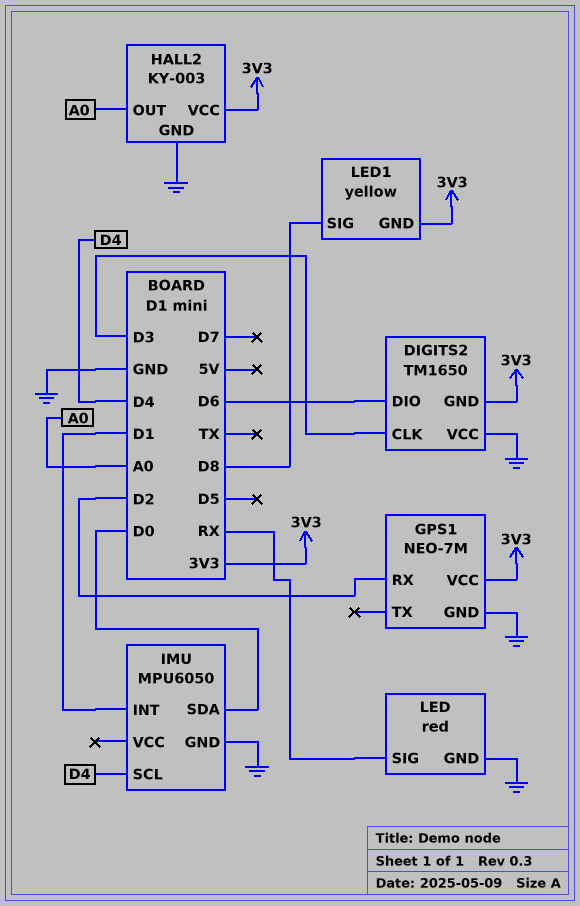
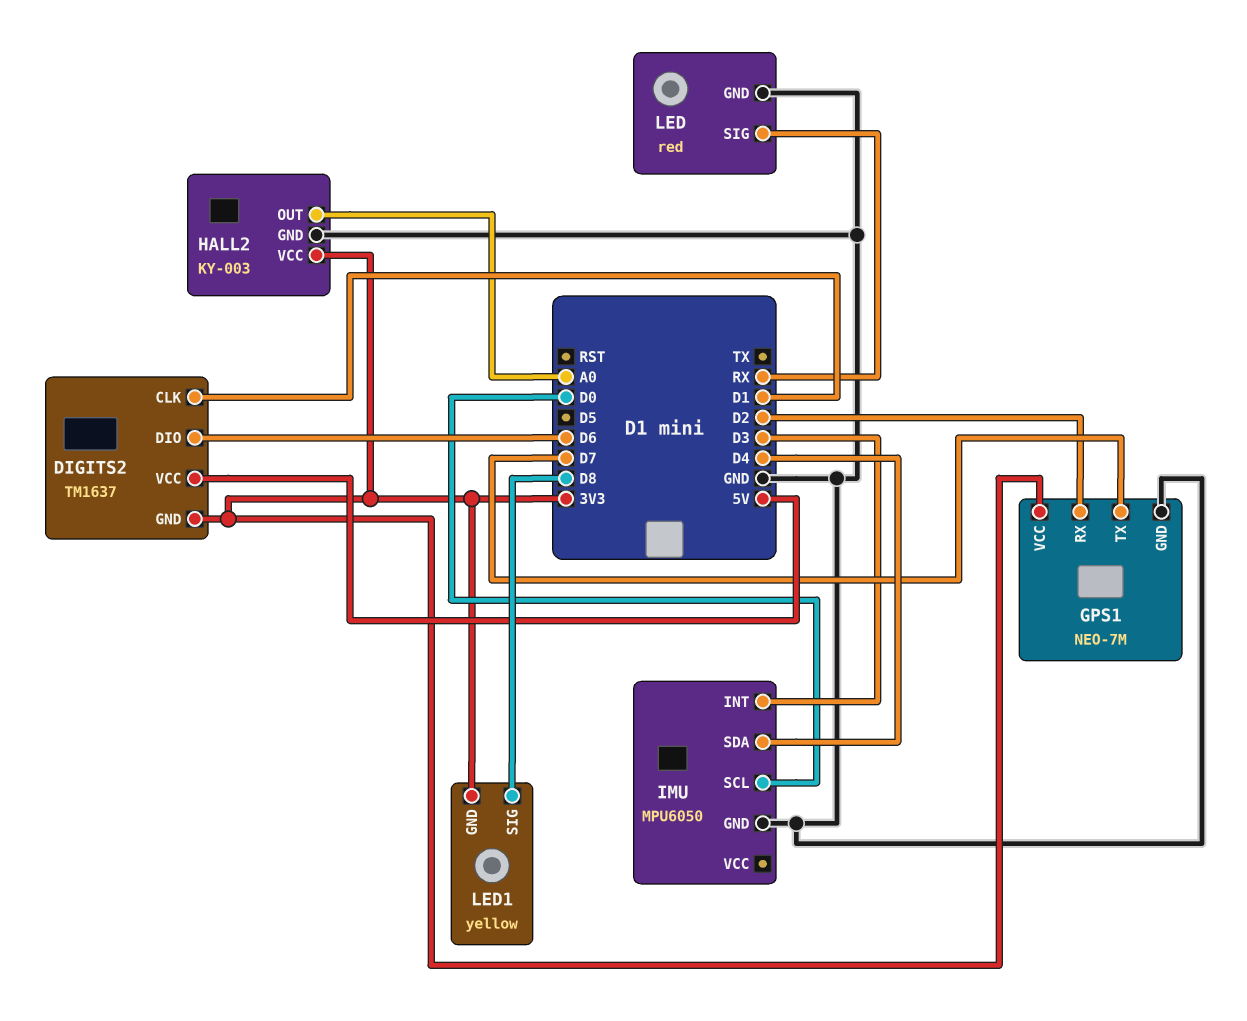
DIGITS2: TM1650 -> TM1637
DIGITS2 pin CLK: D3 -> D1
DIGITS2 pin VCC: GND -> 5V
GPS1 pin TX: none -> D7
IMU pin INT: D1 -> D3
IMU pin SCL: D4 -> D0
IMU pin SDA: D0 -> D4

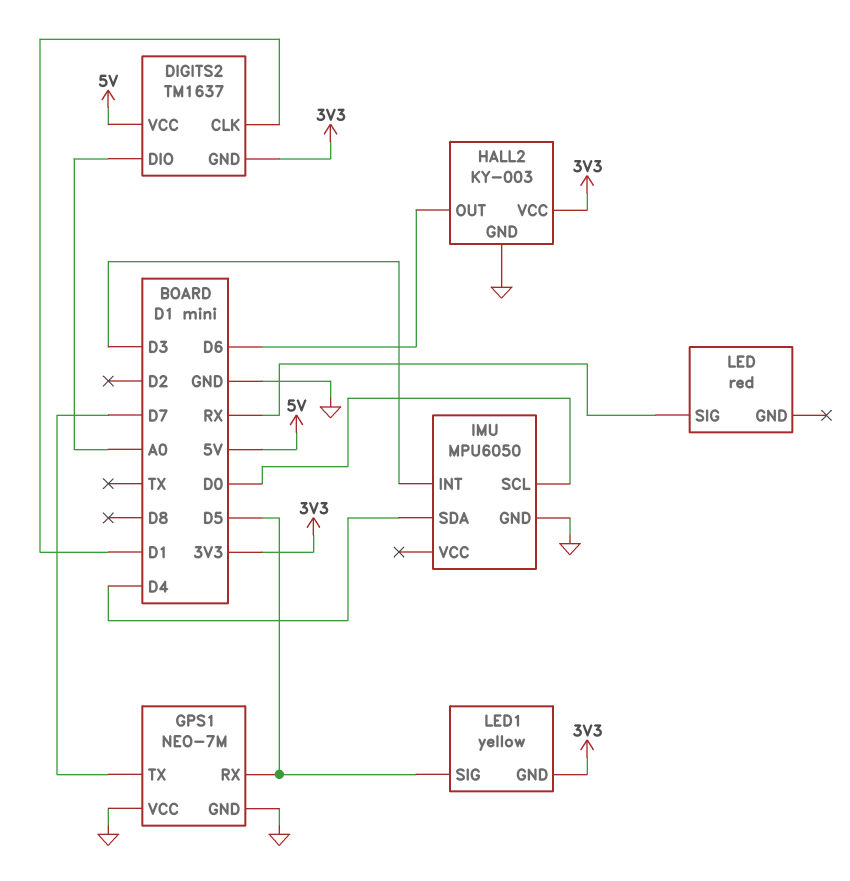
DIGITS2 pin DIO: D6 -> A0
GPS1 pin RX: D2 -> D5
GPS1 pin VCC: 3V3 -> GND
HALL2 pin OUT: A0 -> D6
LED pin GND: GND -> none
LED1 pin SIG: D8 -> D5

